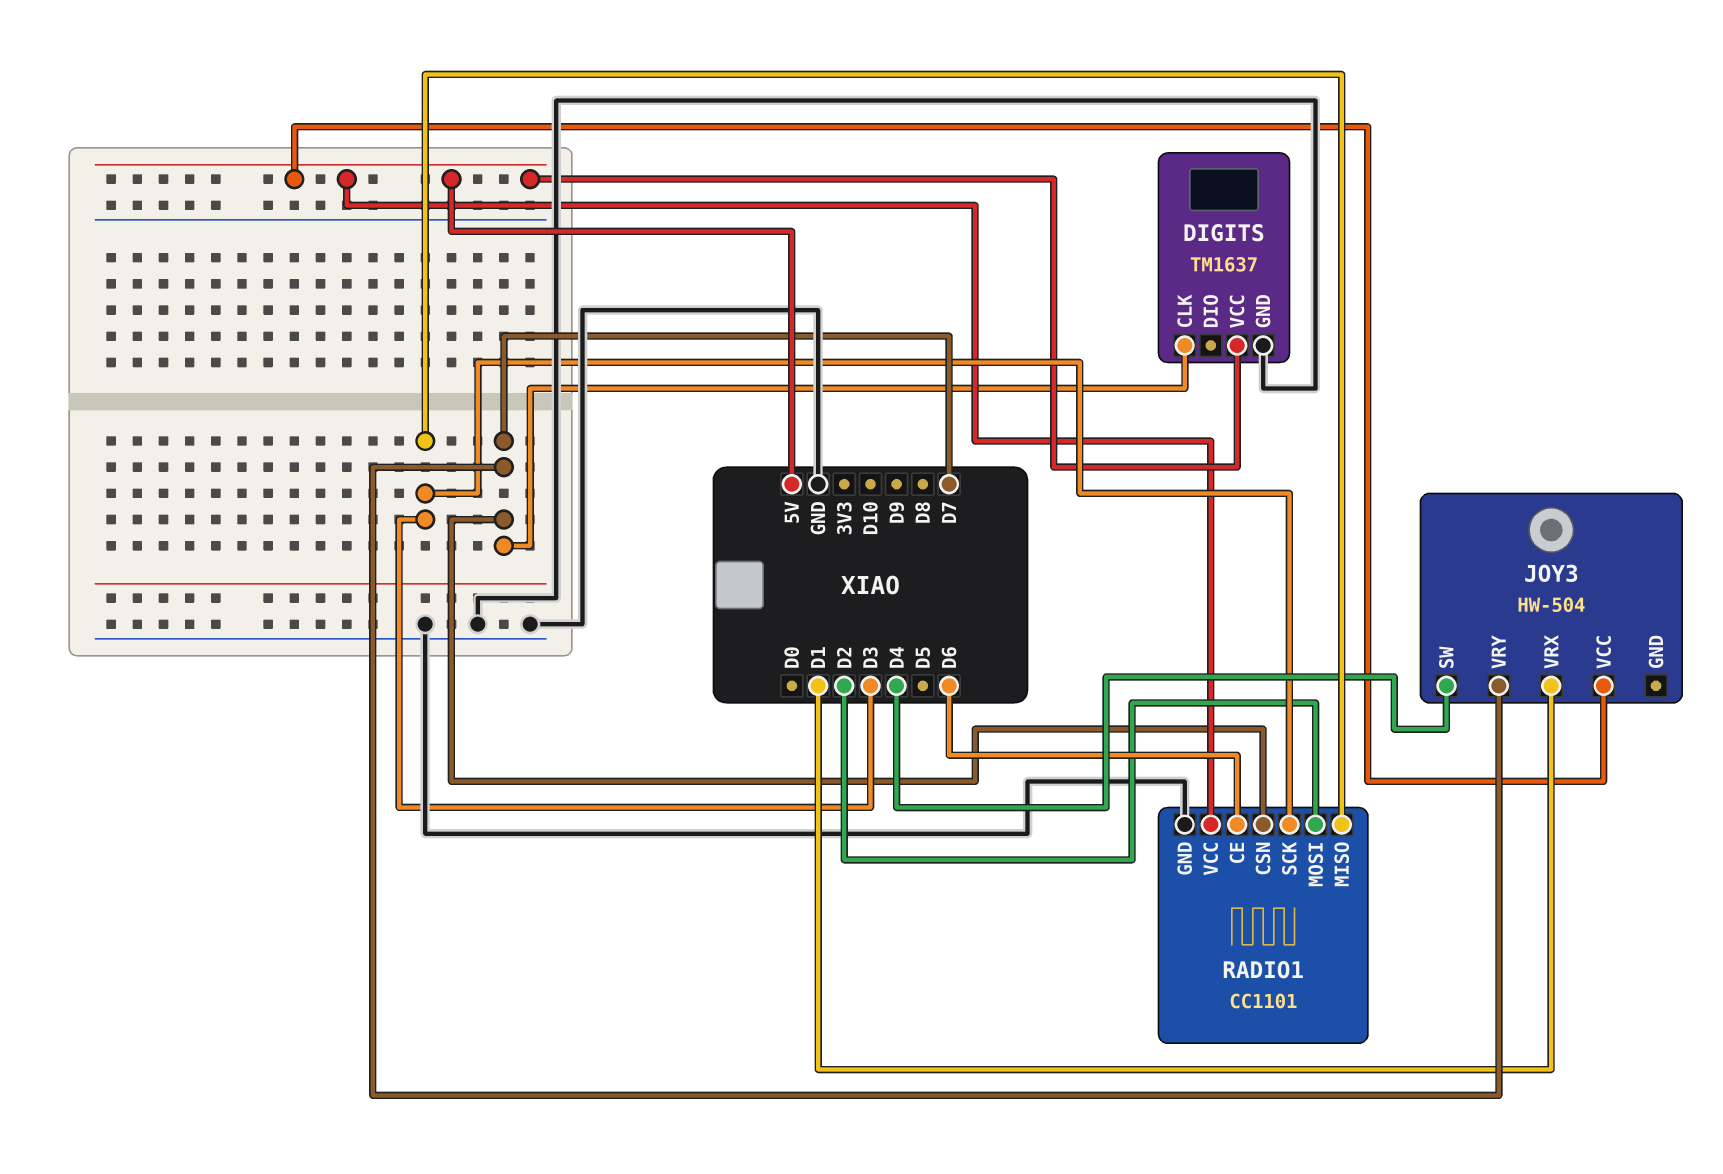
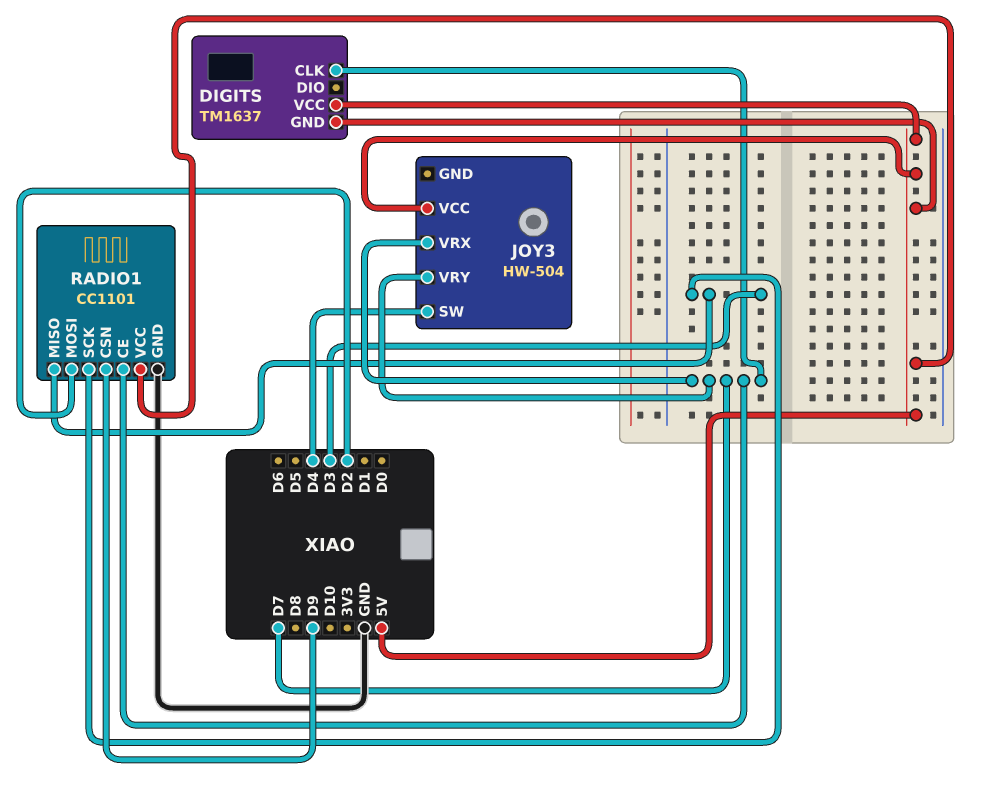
DIGITS pin GND: GND -> 5V
JOY3 pin VRX: D1 -> D7
RADIO1 pin CE: D6 -> D7
RADIO1 pin CSN: D7 -> D9

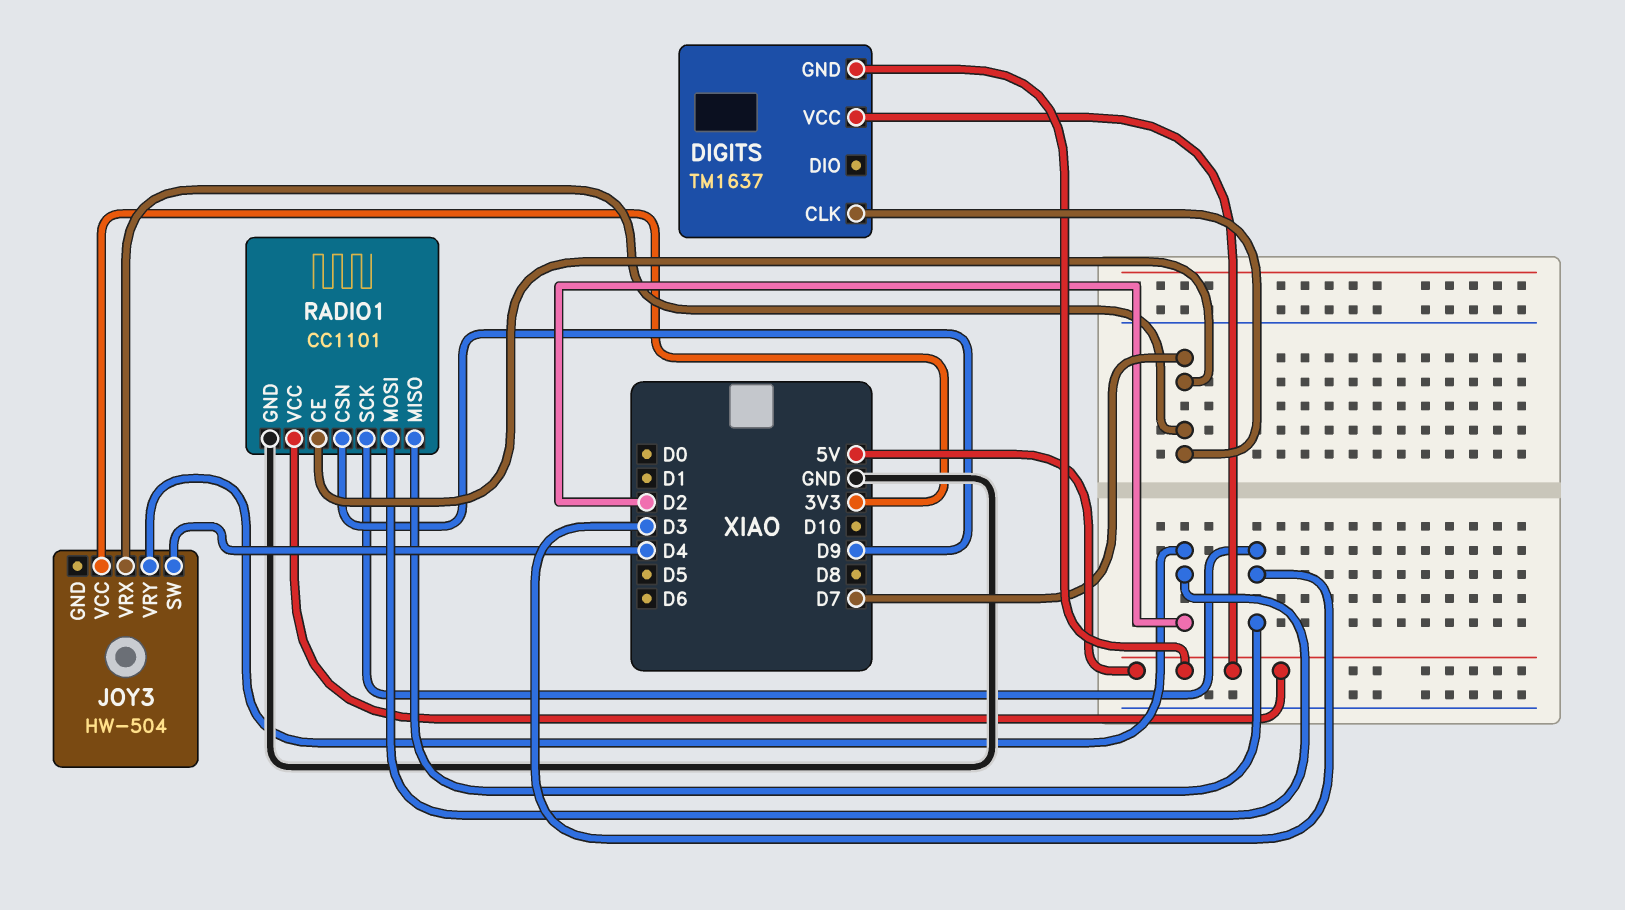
JOY3 pin VCC: 5V -> 3V3
JOY3 pin VRY: D7 -> D2

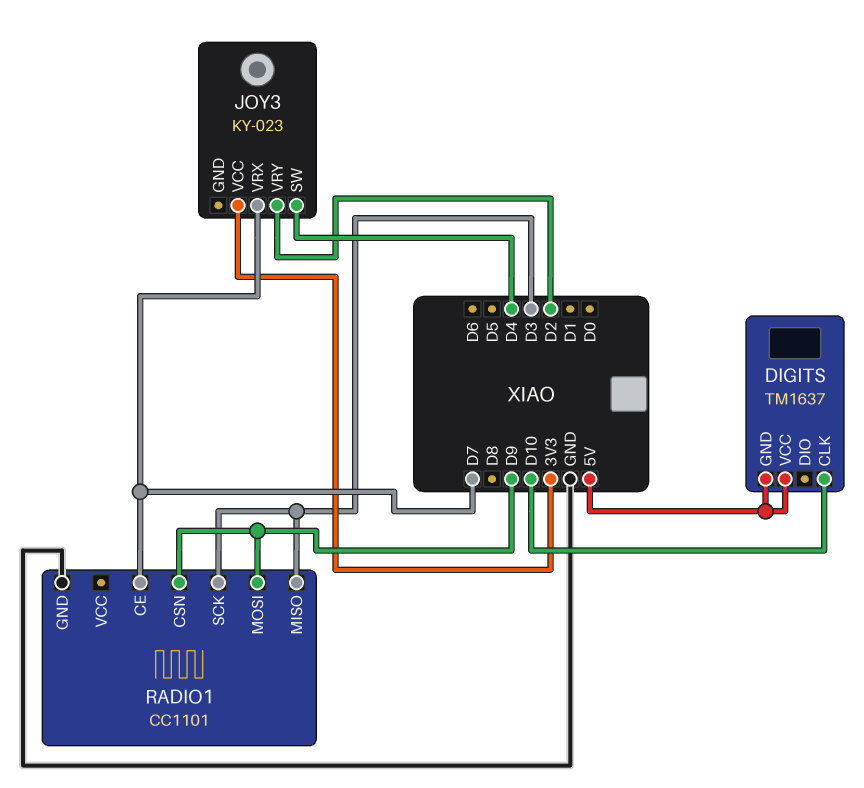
DIGITS pin CLK: D7 -> D10
JOY3: HW-504 -> KY-023
RADIO1 pin MOSI: D2 -> D9
RADIO1 pin VCC: 5V -> none

